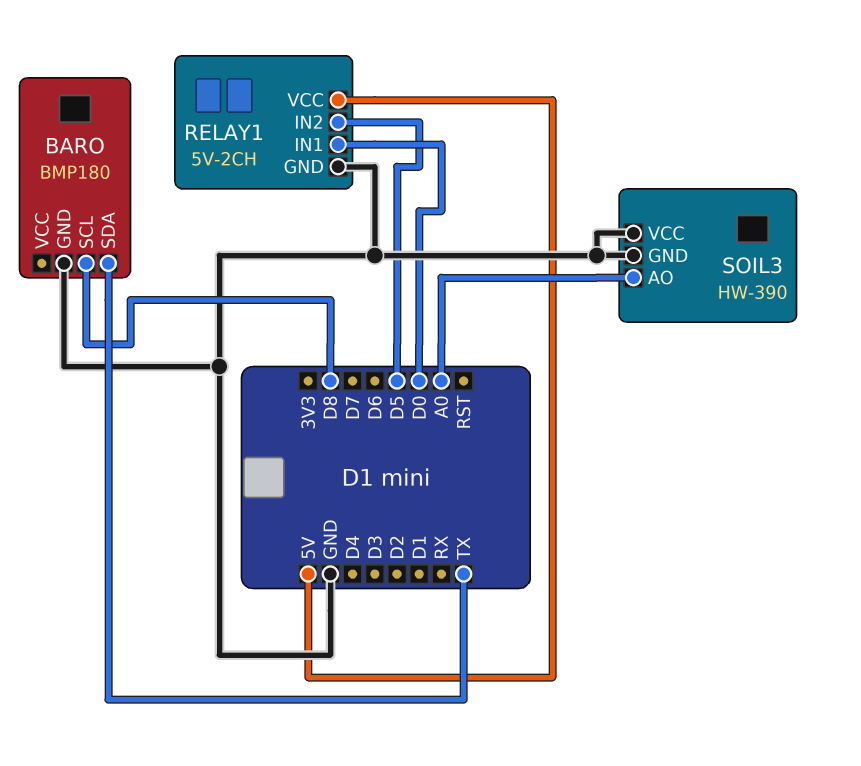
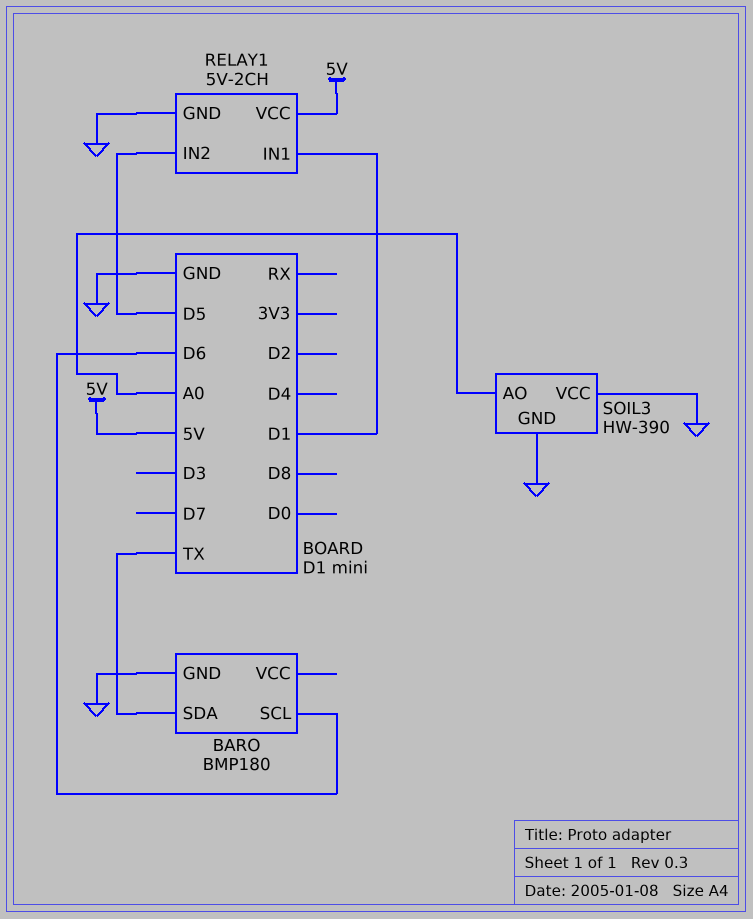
BARO pin SCL: D8 -> D6
RELAY1 pin IN1: D0 -> D1

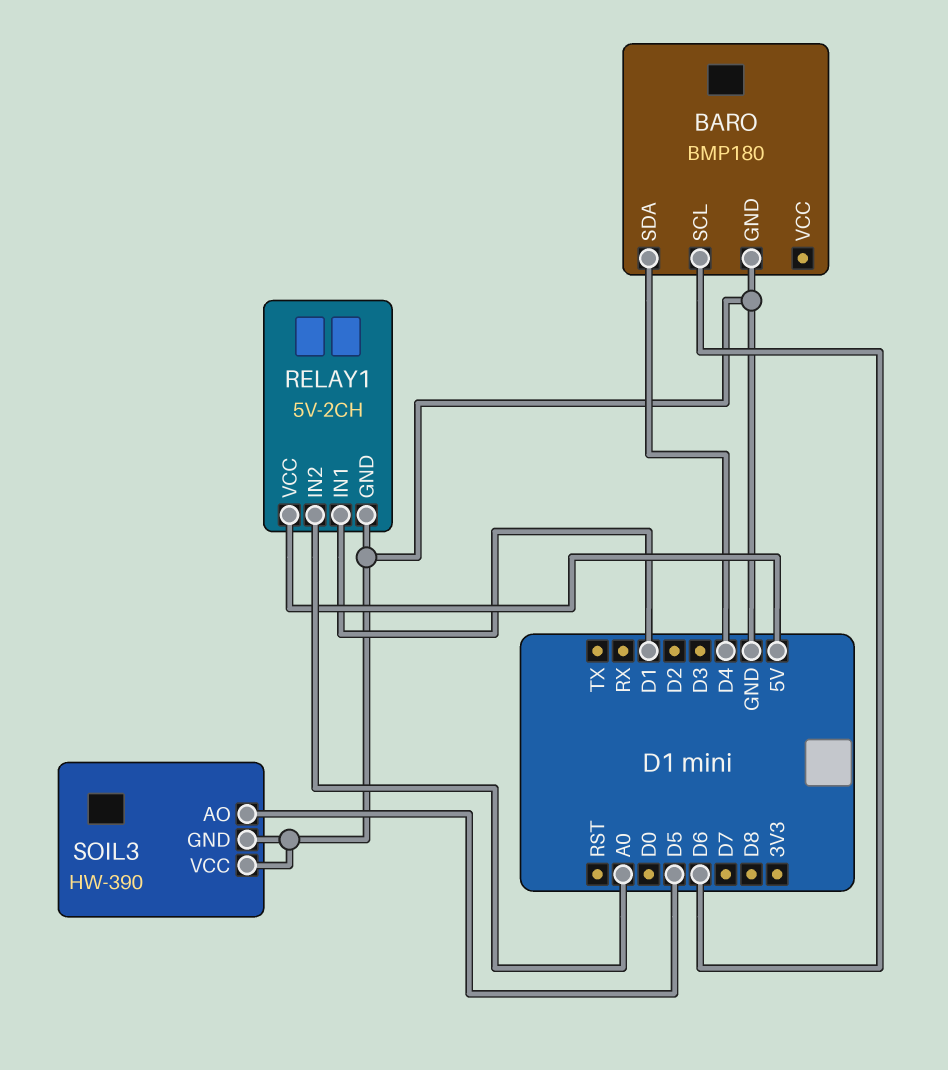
BARO pin SDA: TX -> D4
RELAY1 pin IN2: D5 -> A0
SOIL3 pin AO: A0 -> D5

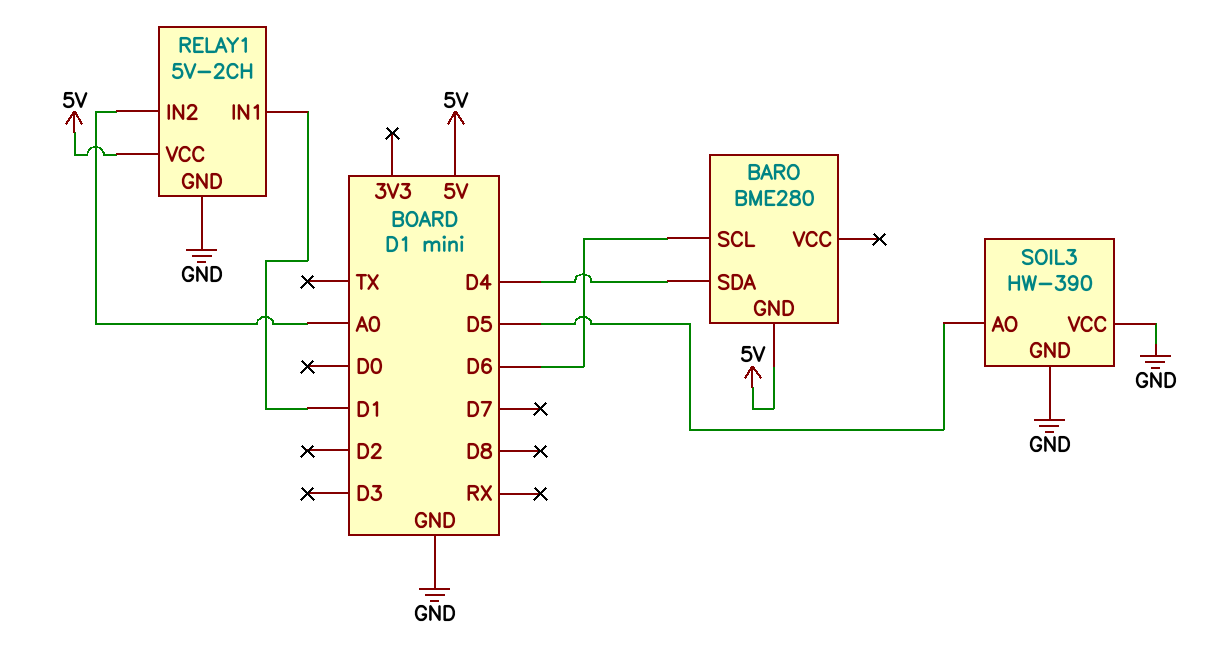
BARO: BMP180 -> BME280
BARO pin GND: GND -> 5V

